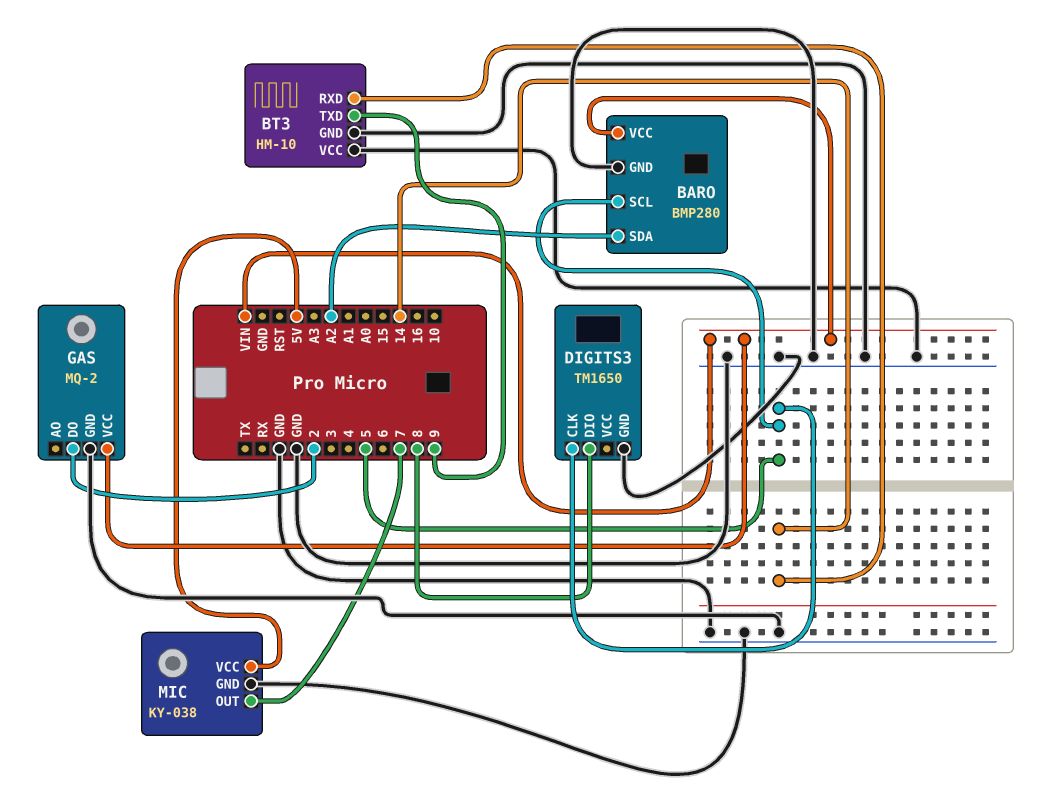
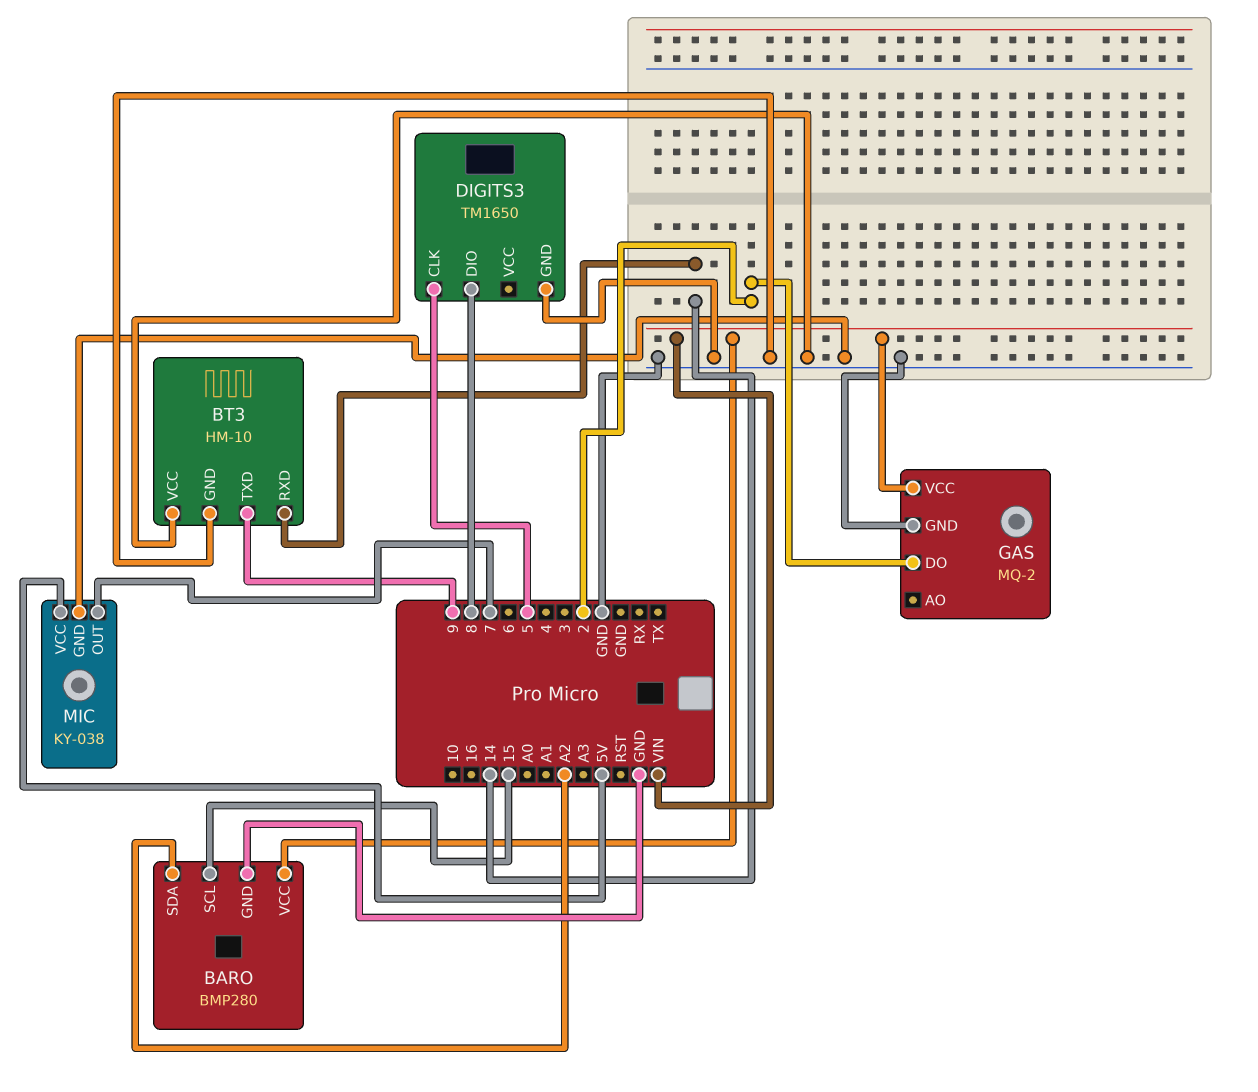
BARO pin SCL: 5 -> 15

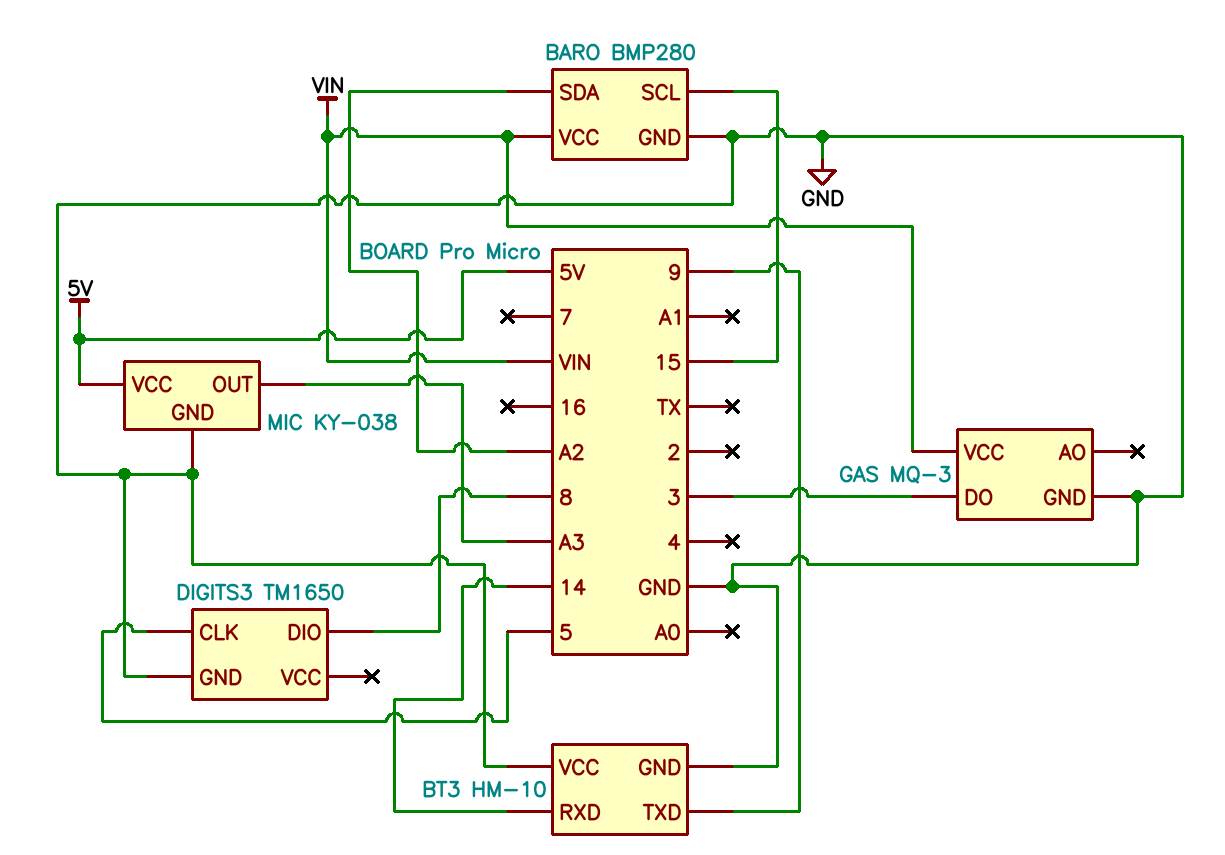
GAS: MQ-2 -> MQ-3
GAS pin DO: 2 -> 3
MIC pin OUT: 7 -> A3

